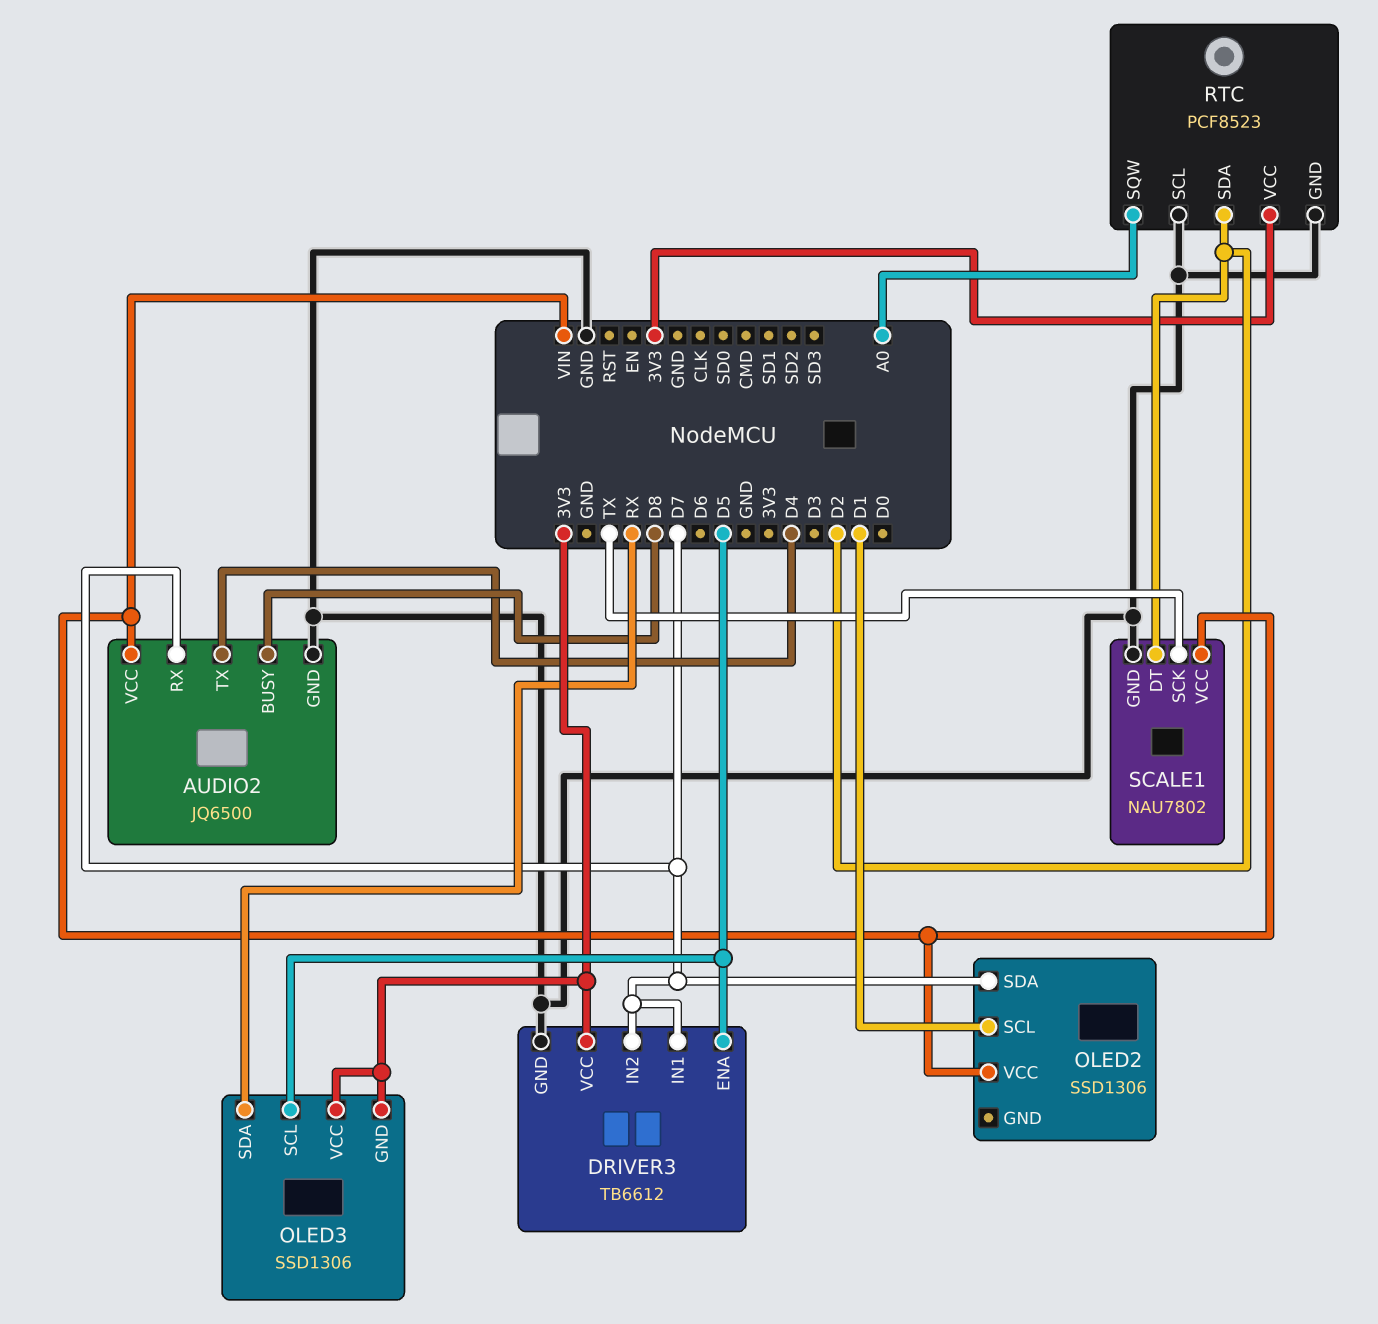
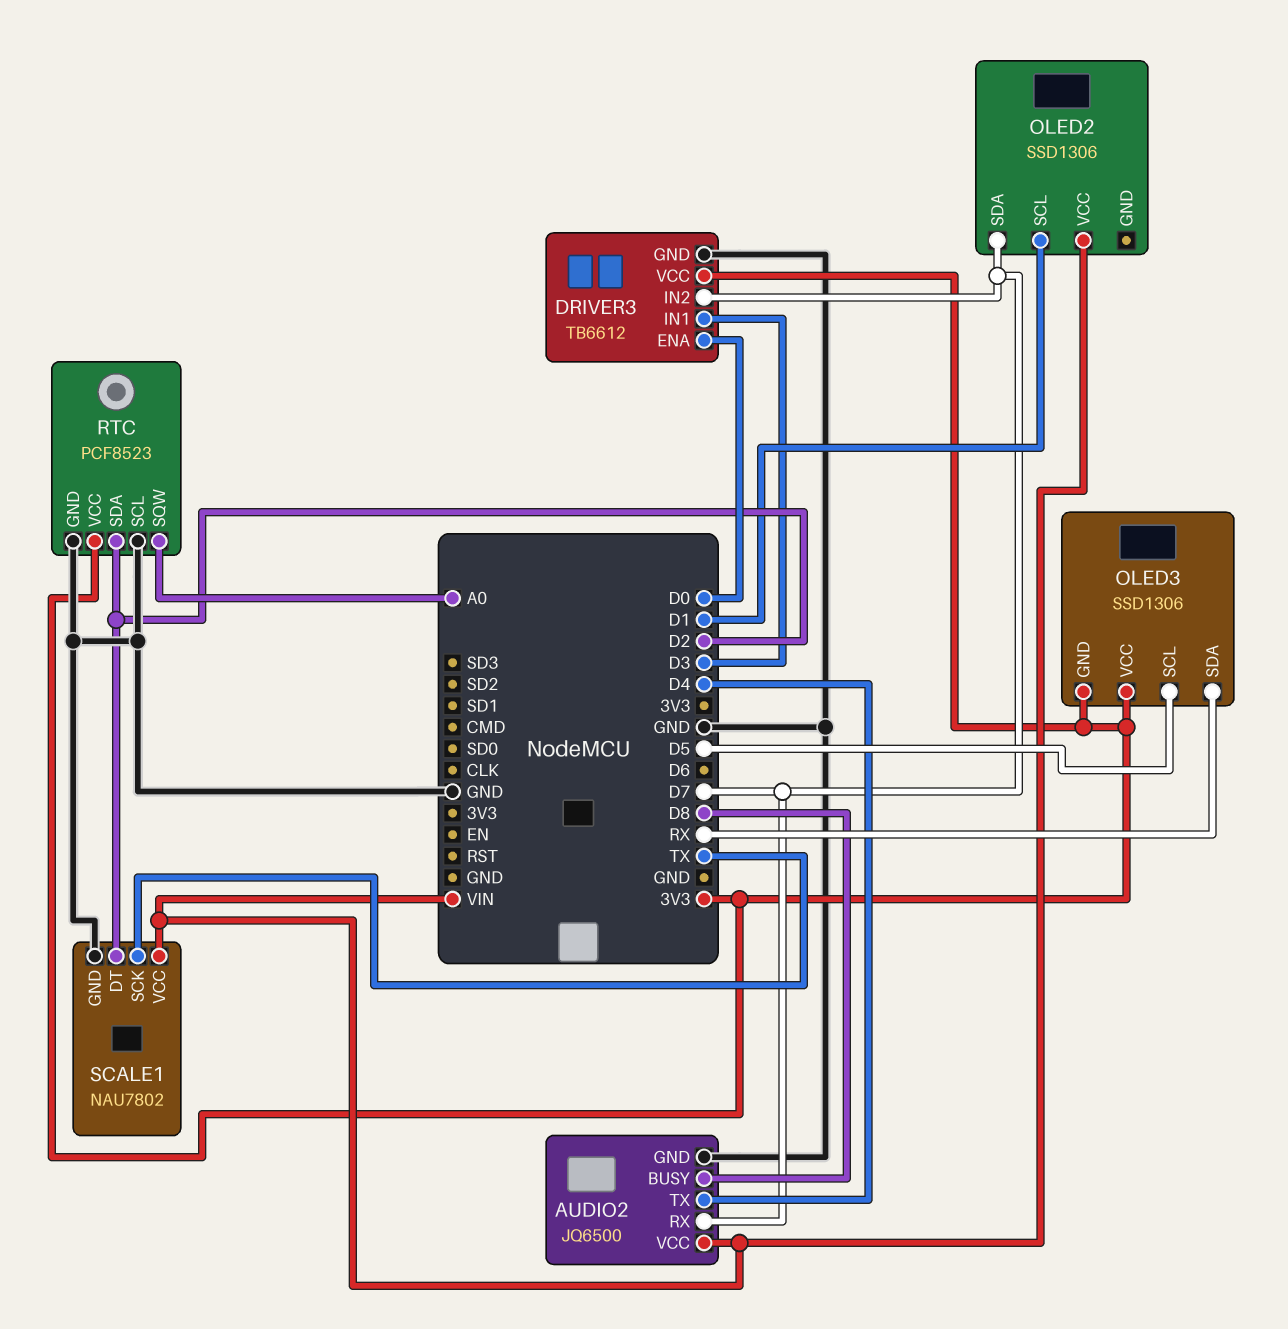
DRIVER3 pin ENA: D5 -> D0
DRIVER3 pin IN1: D7 -> D3

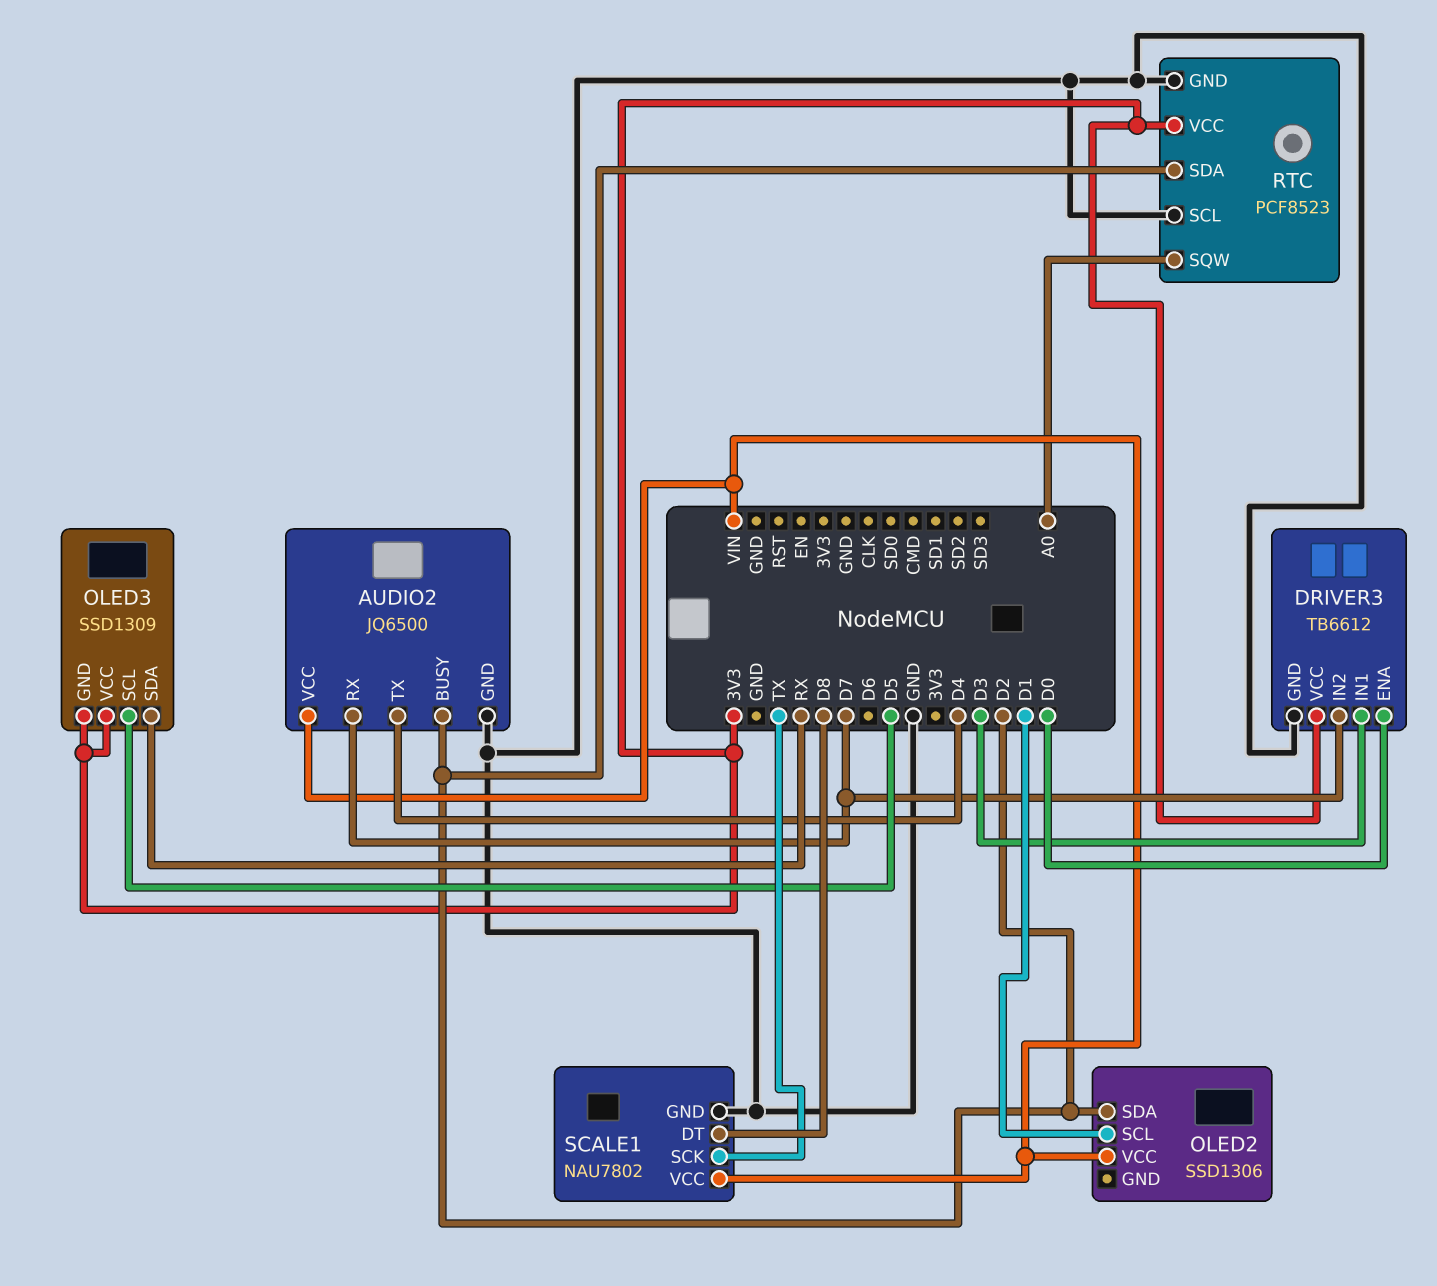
AUDIO2 pin BUSY: D8 -> D2
OLED2 pin SDA: D7 -> D2
OLED3: SSD1306 -> SSD1309
SCALE1 pin DT: D2 -> D8

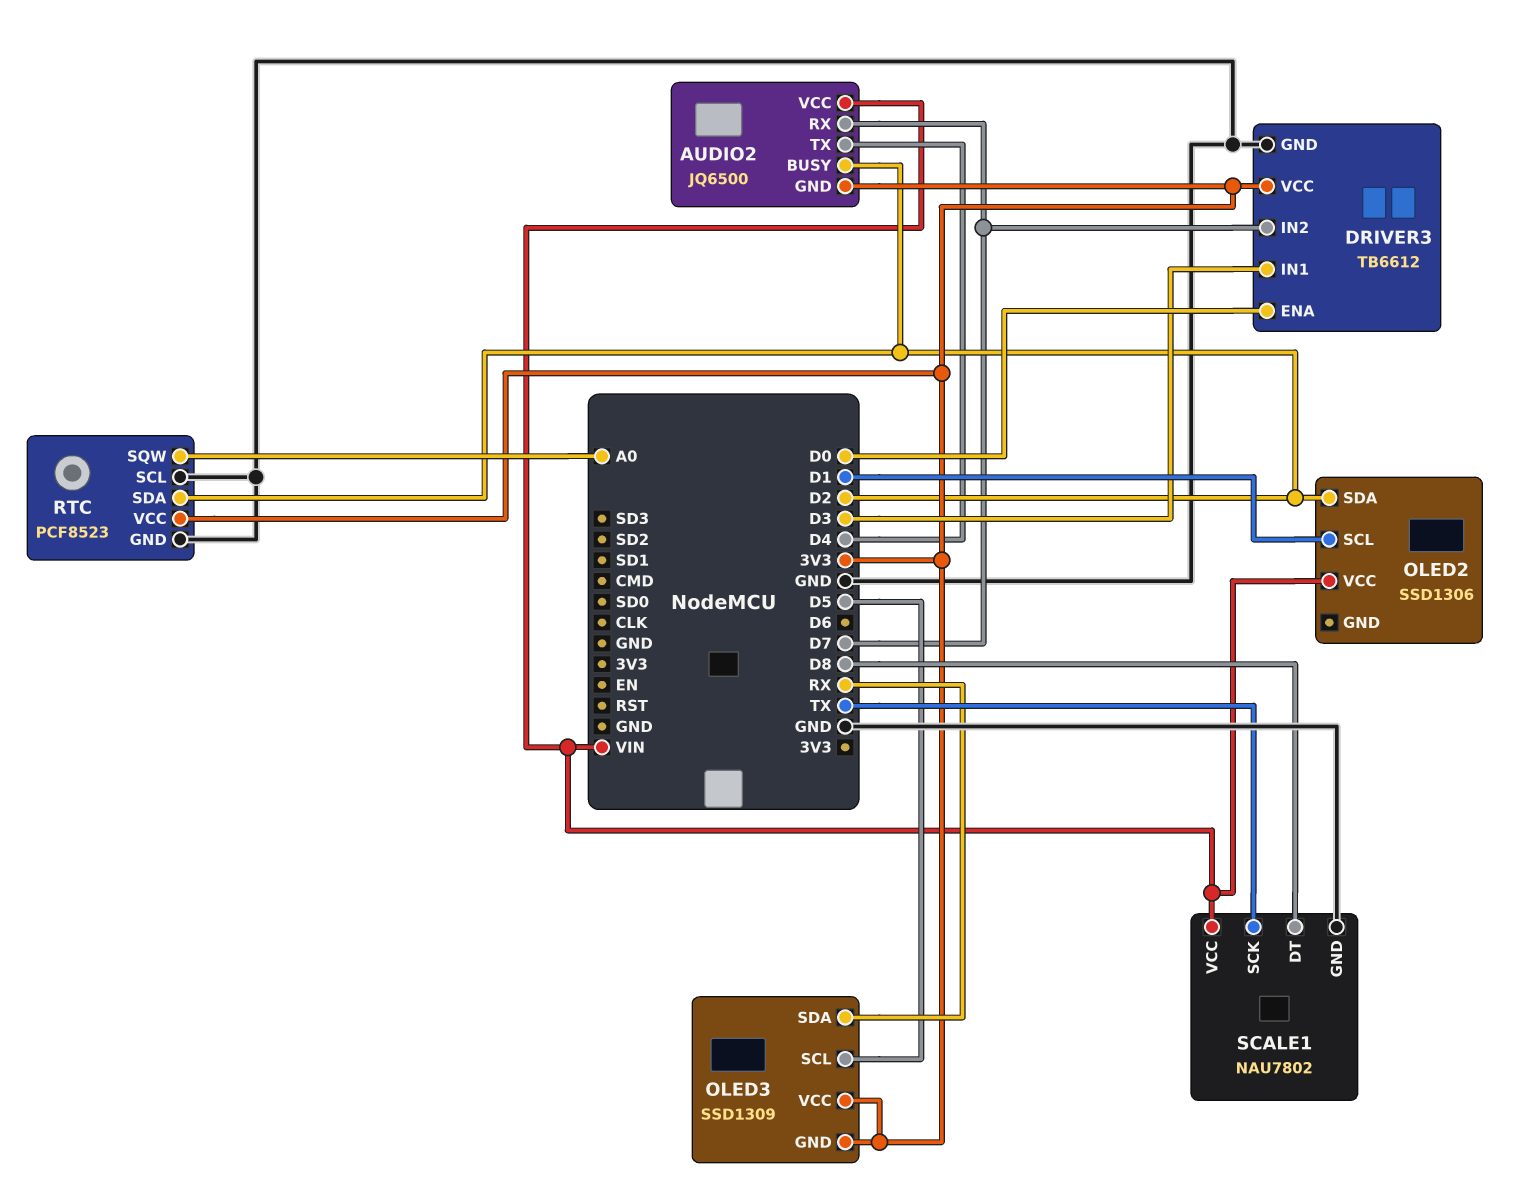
AUDIO2 pin GND: GND -> 3V3

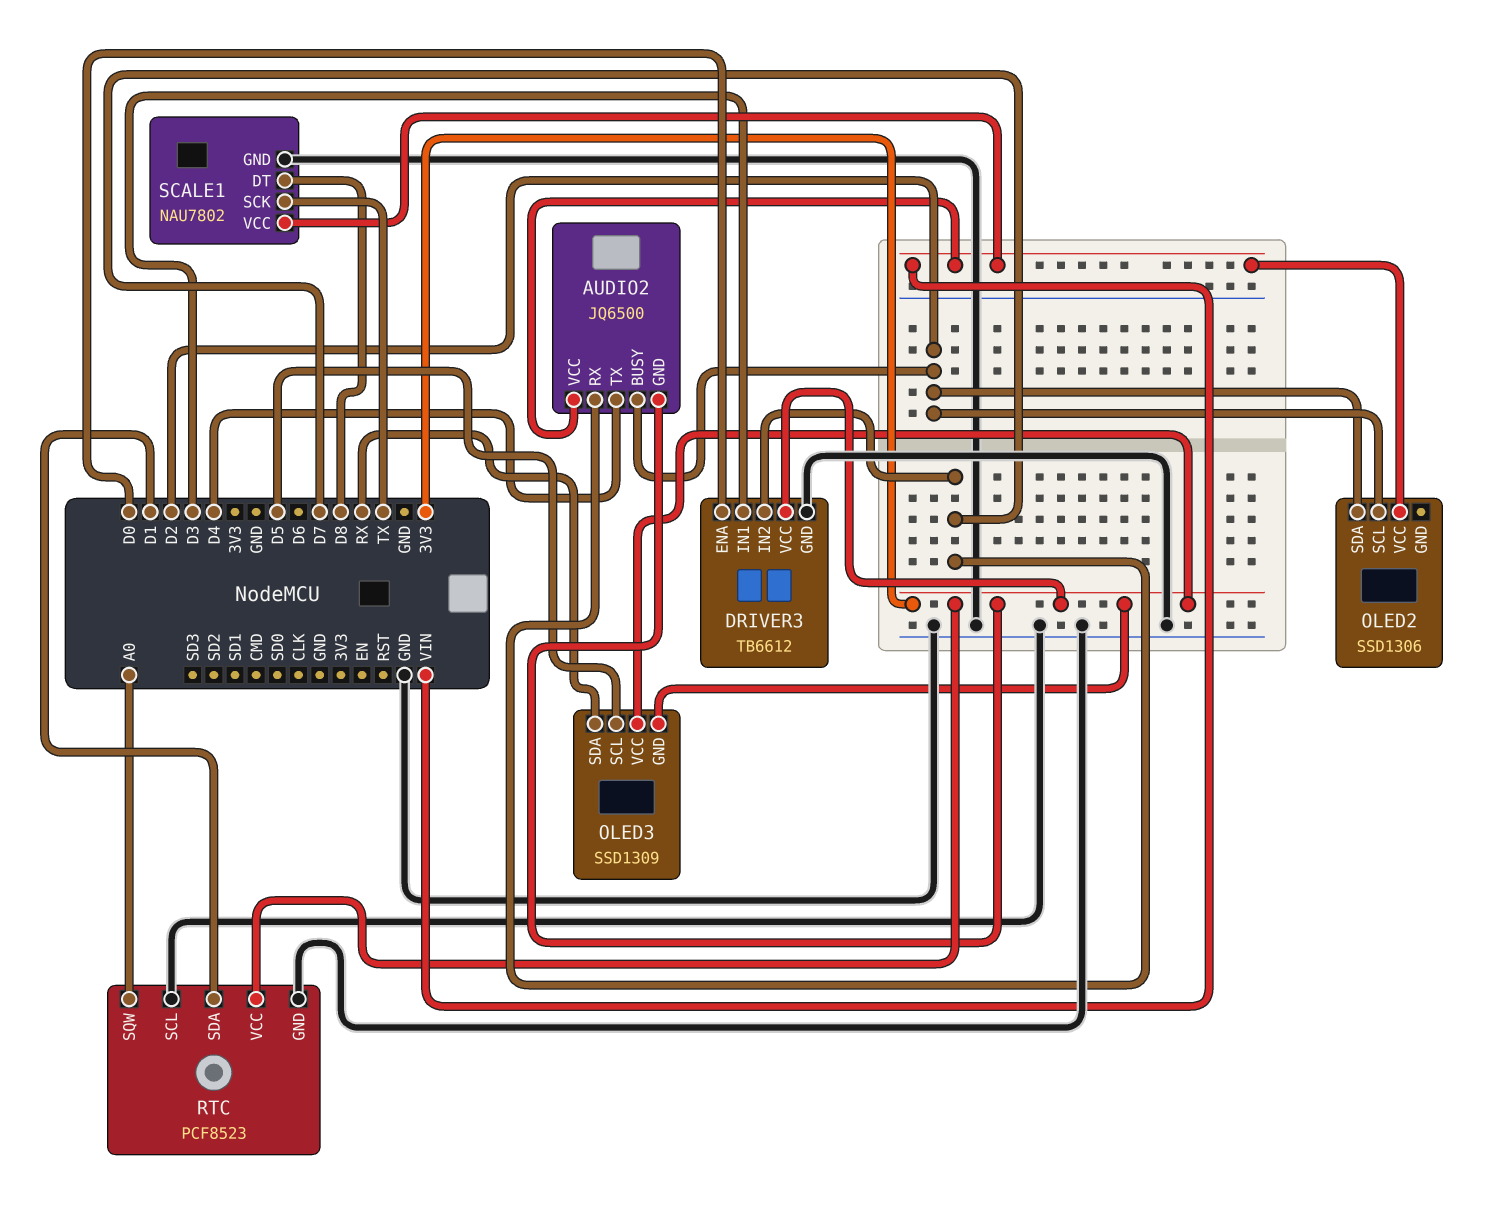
OLED2 pin SCL: D1 -> D2
RTC pin SDA: D2 -> D1

